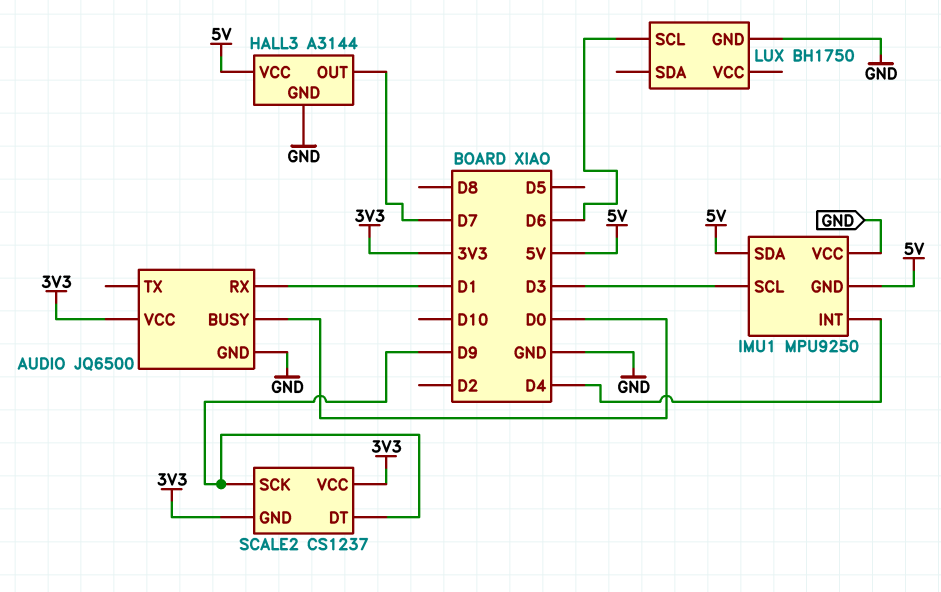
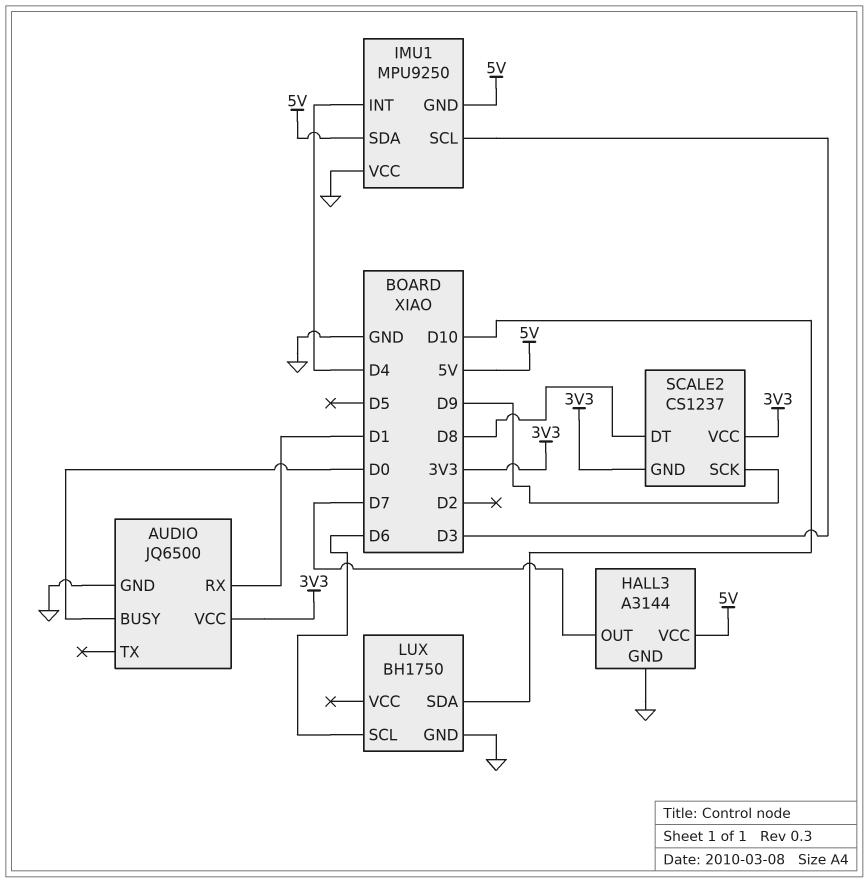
LUX pin SDA: none -> D10
SCALE2 pin DT: D9 -> D8

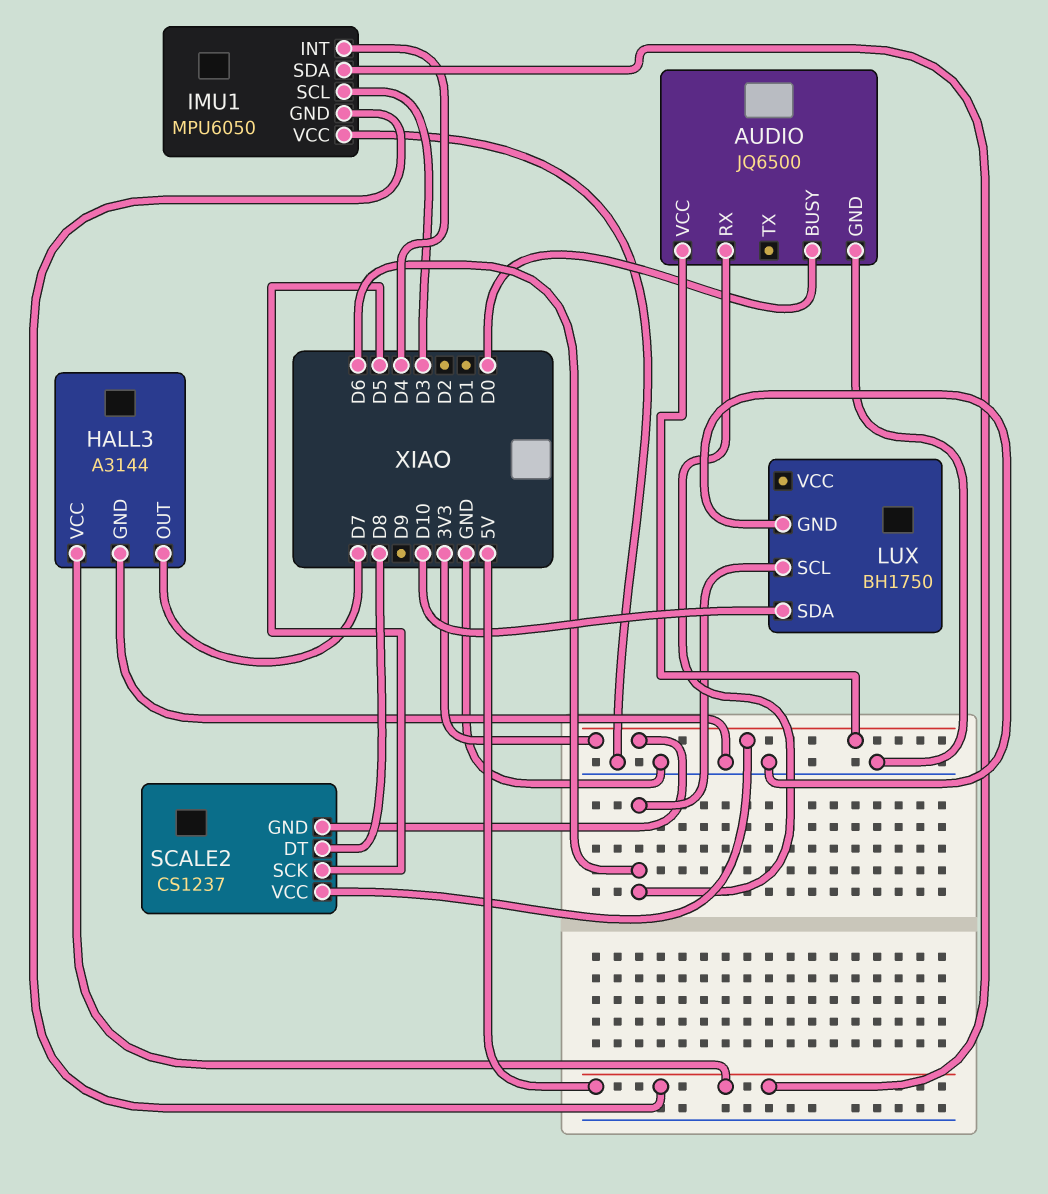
AUDIO pin RX: D1 -> D6
IMU1: MPU9250 -> MPU6050
SCALE2 pin SCK: D9 -> D5

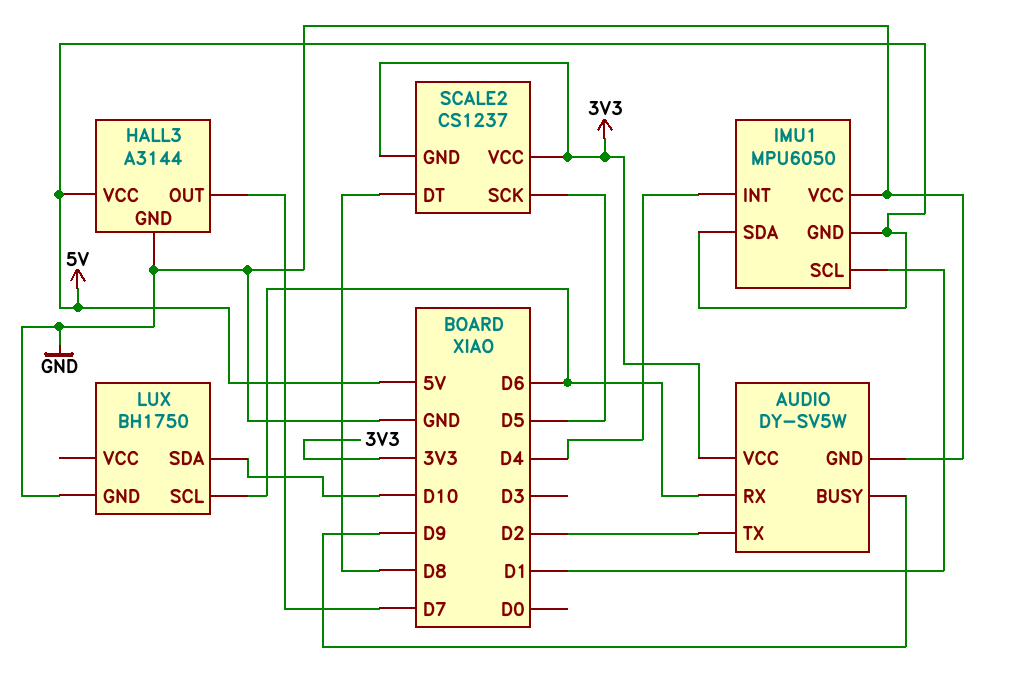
AUDIO: JQ6500 -> DY-SV5W
AUDIO pin BUSY: D0 -> D9
AUDIO pin TX: none -> D2
IMU1 pin SCL: D3 -> D1

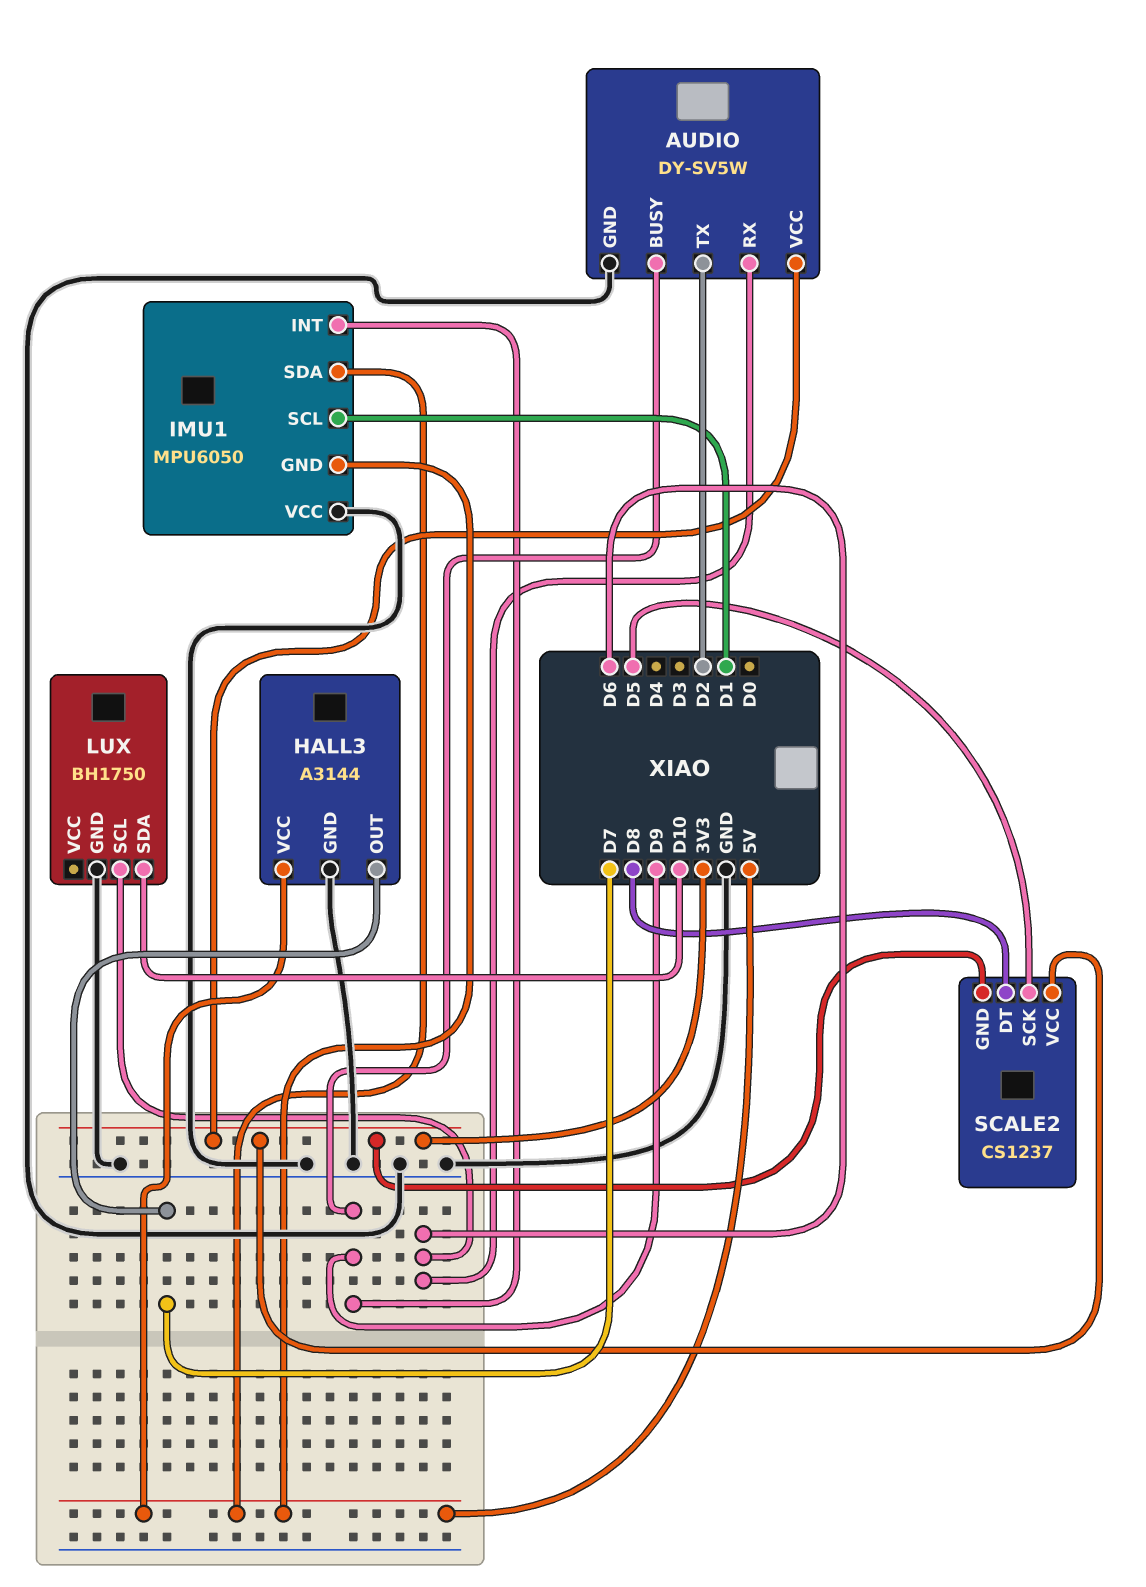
IMU1 pin INT: D4 -> D9

